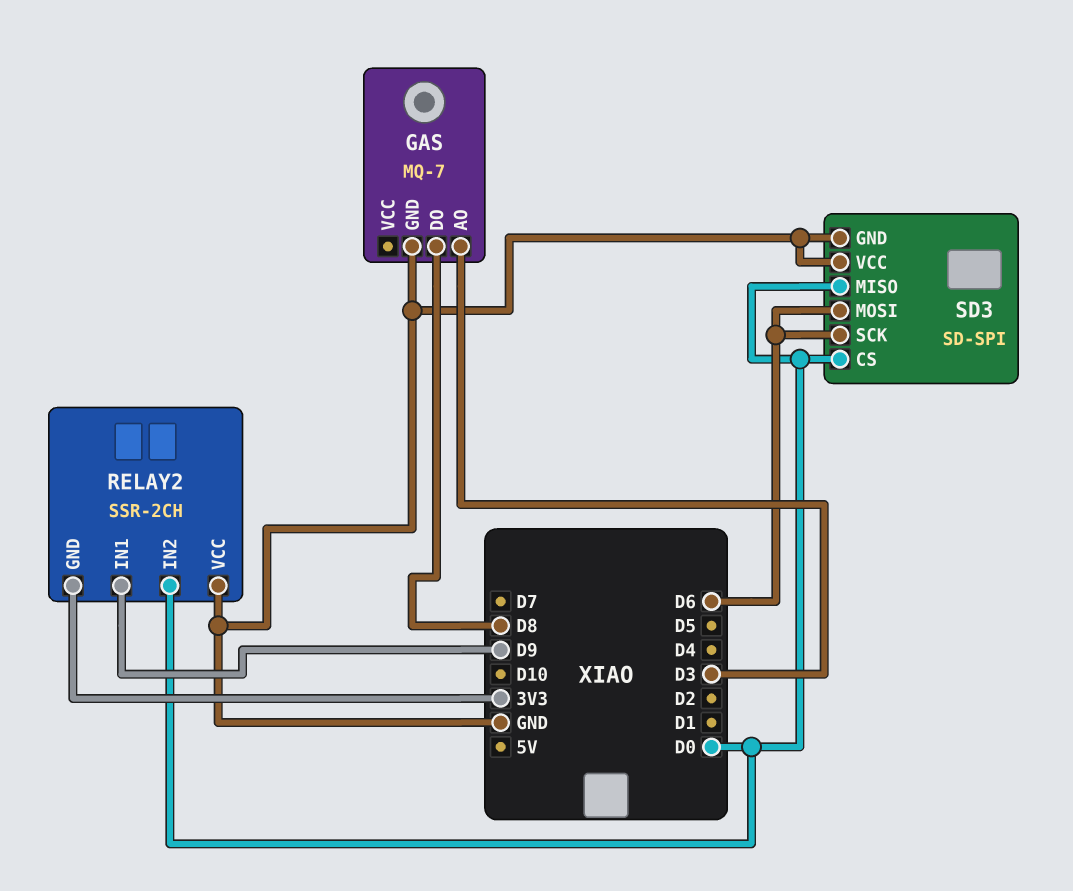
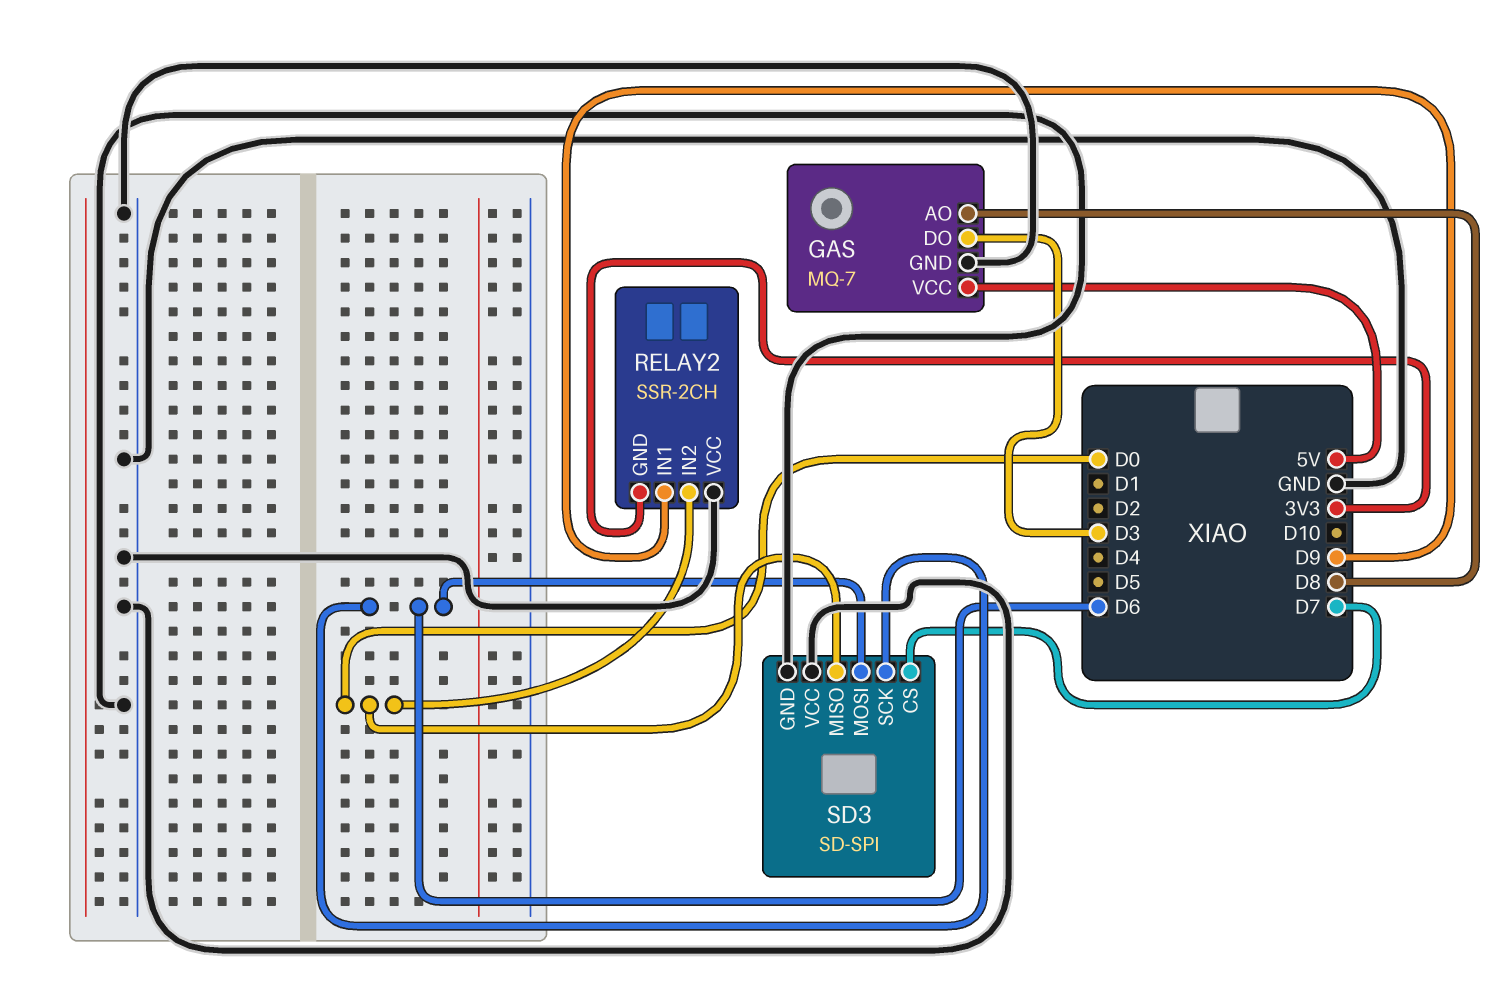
GAS pin AO: D3 -> D8
GAS pin DO: D8 -> D3
GAS pin VCC: none -> 5V
SD3 pin CS: D0 -> D7

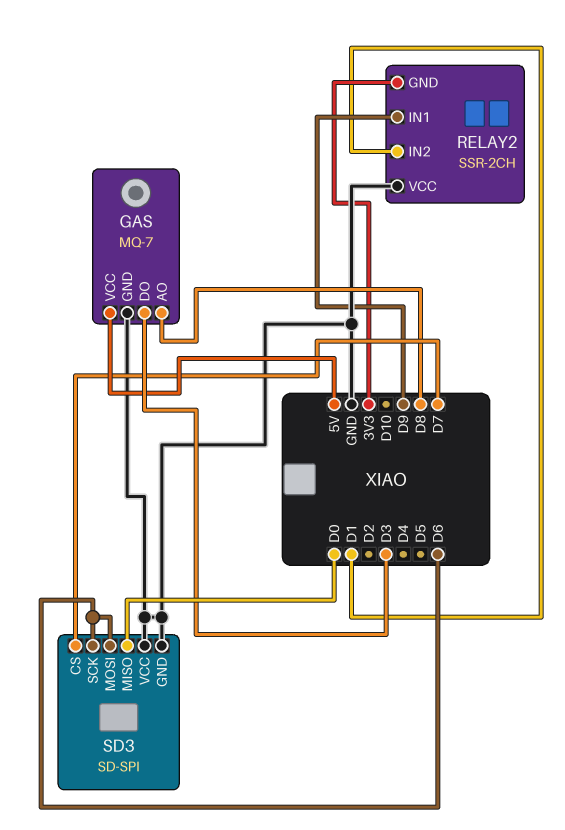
RELAY2 pin IN2: D0 -> D1

